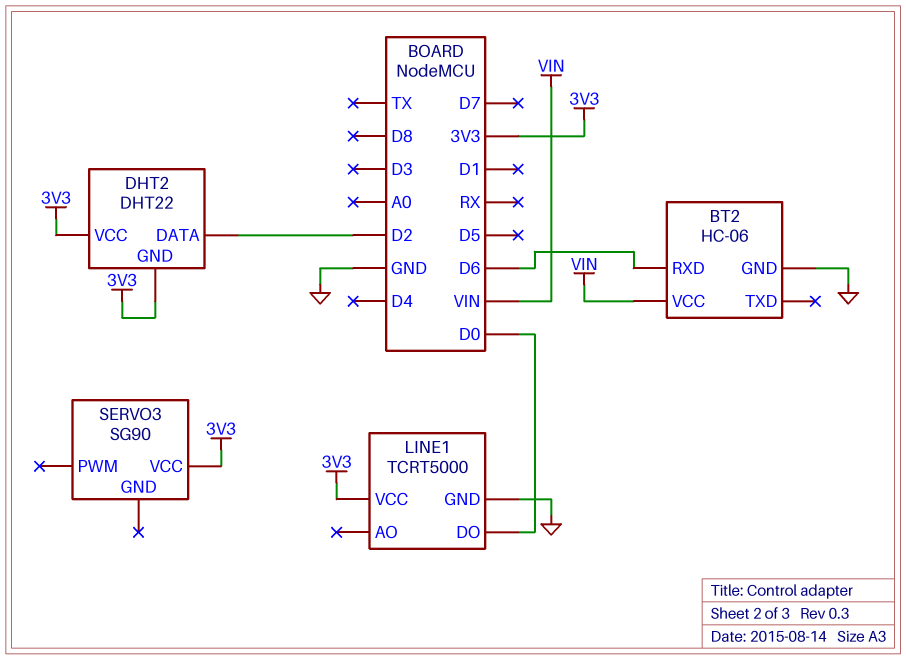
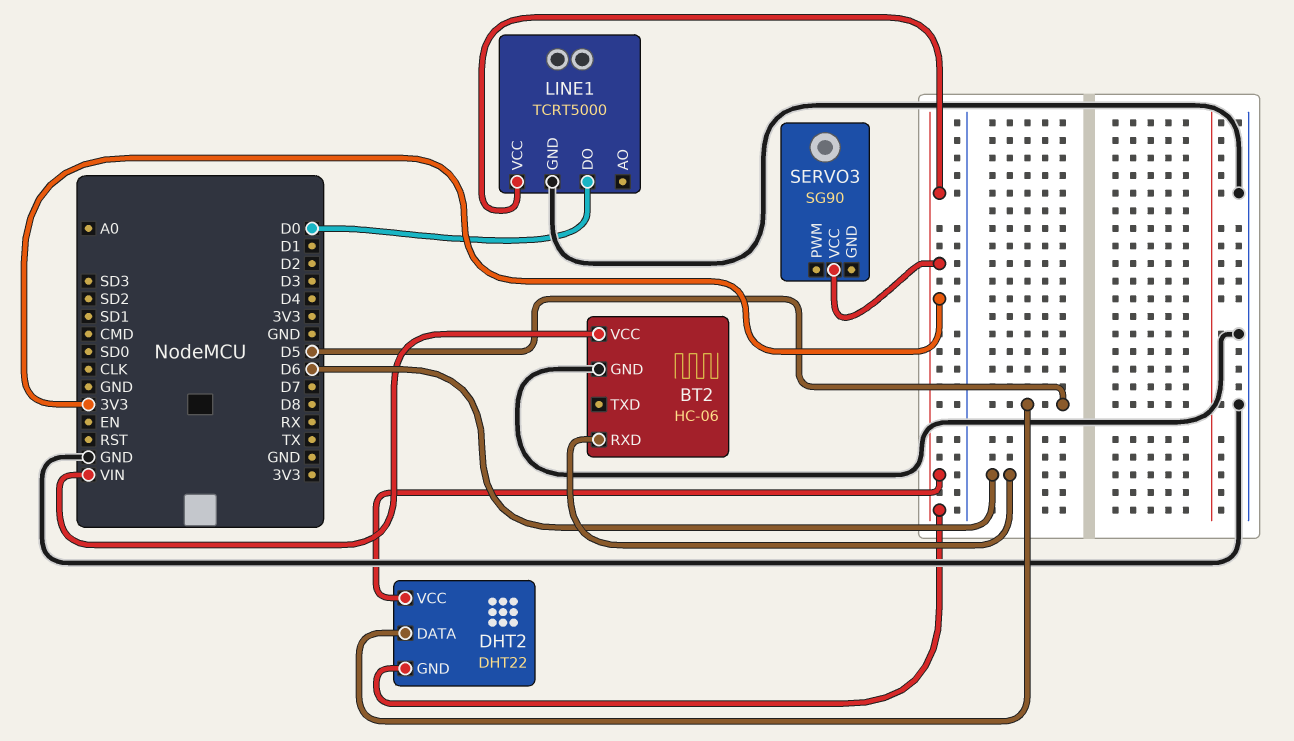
DHT2 pin DATA: D2 -> D5

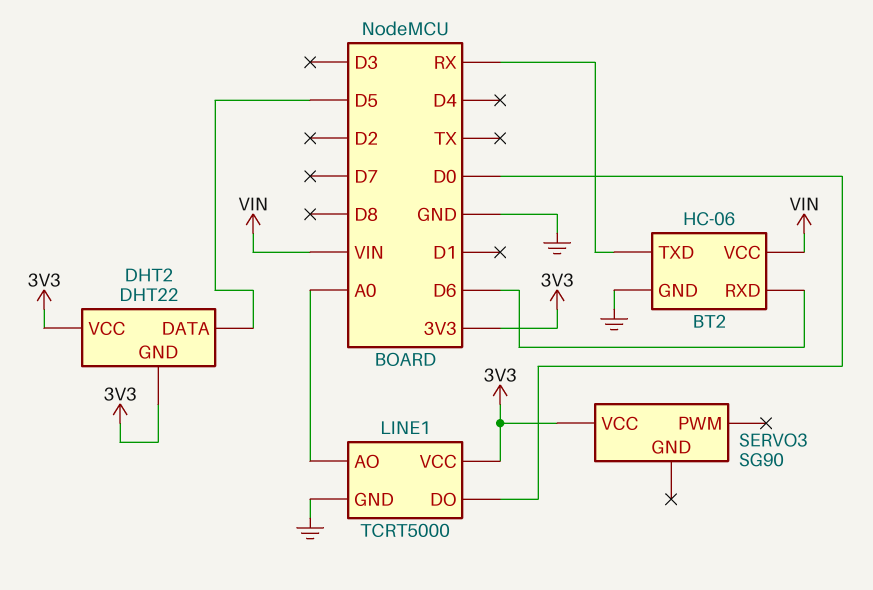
BT2 pin TXD: none -> RX
LINE1 pin AO: none -> A0

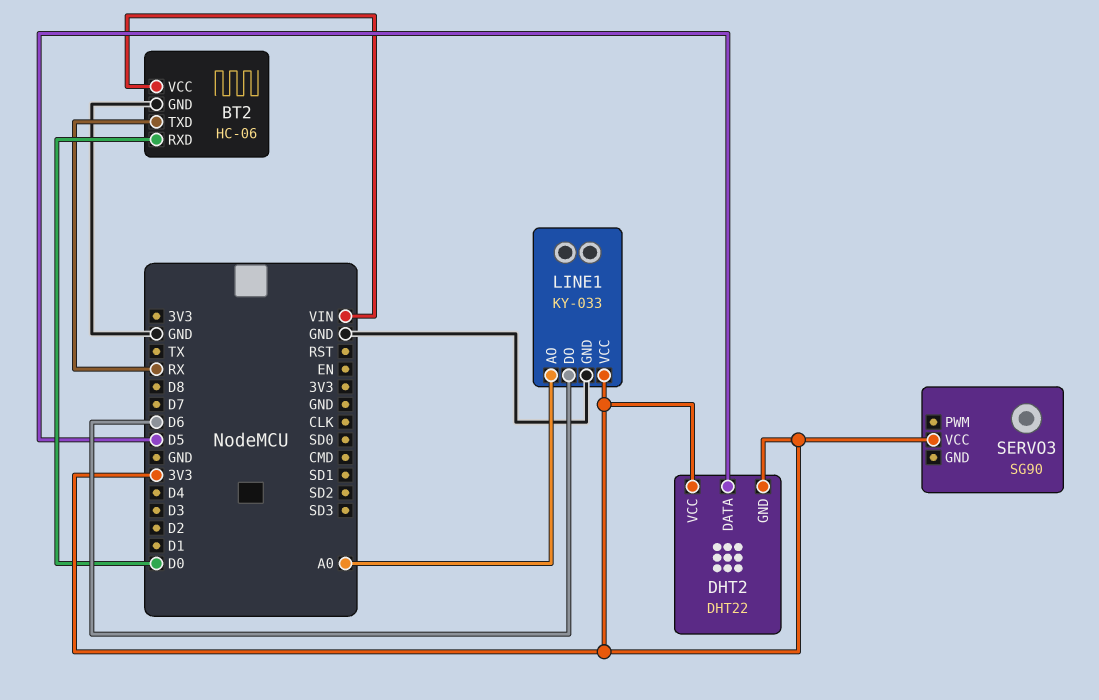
BT2 pin RXD: D6 -> D0
LINE1: TCRT5000 -> KY-033
LINE1 pin DO: D0 -> D6

